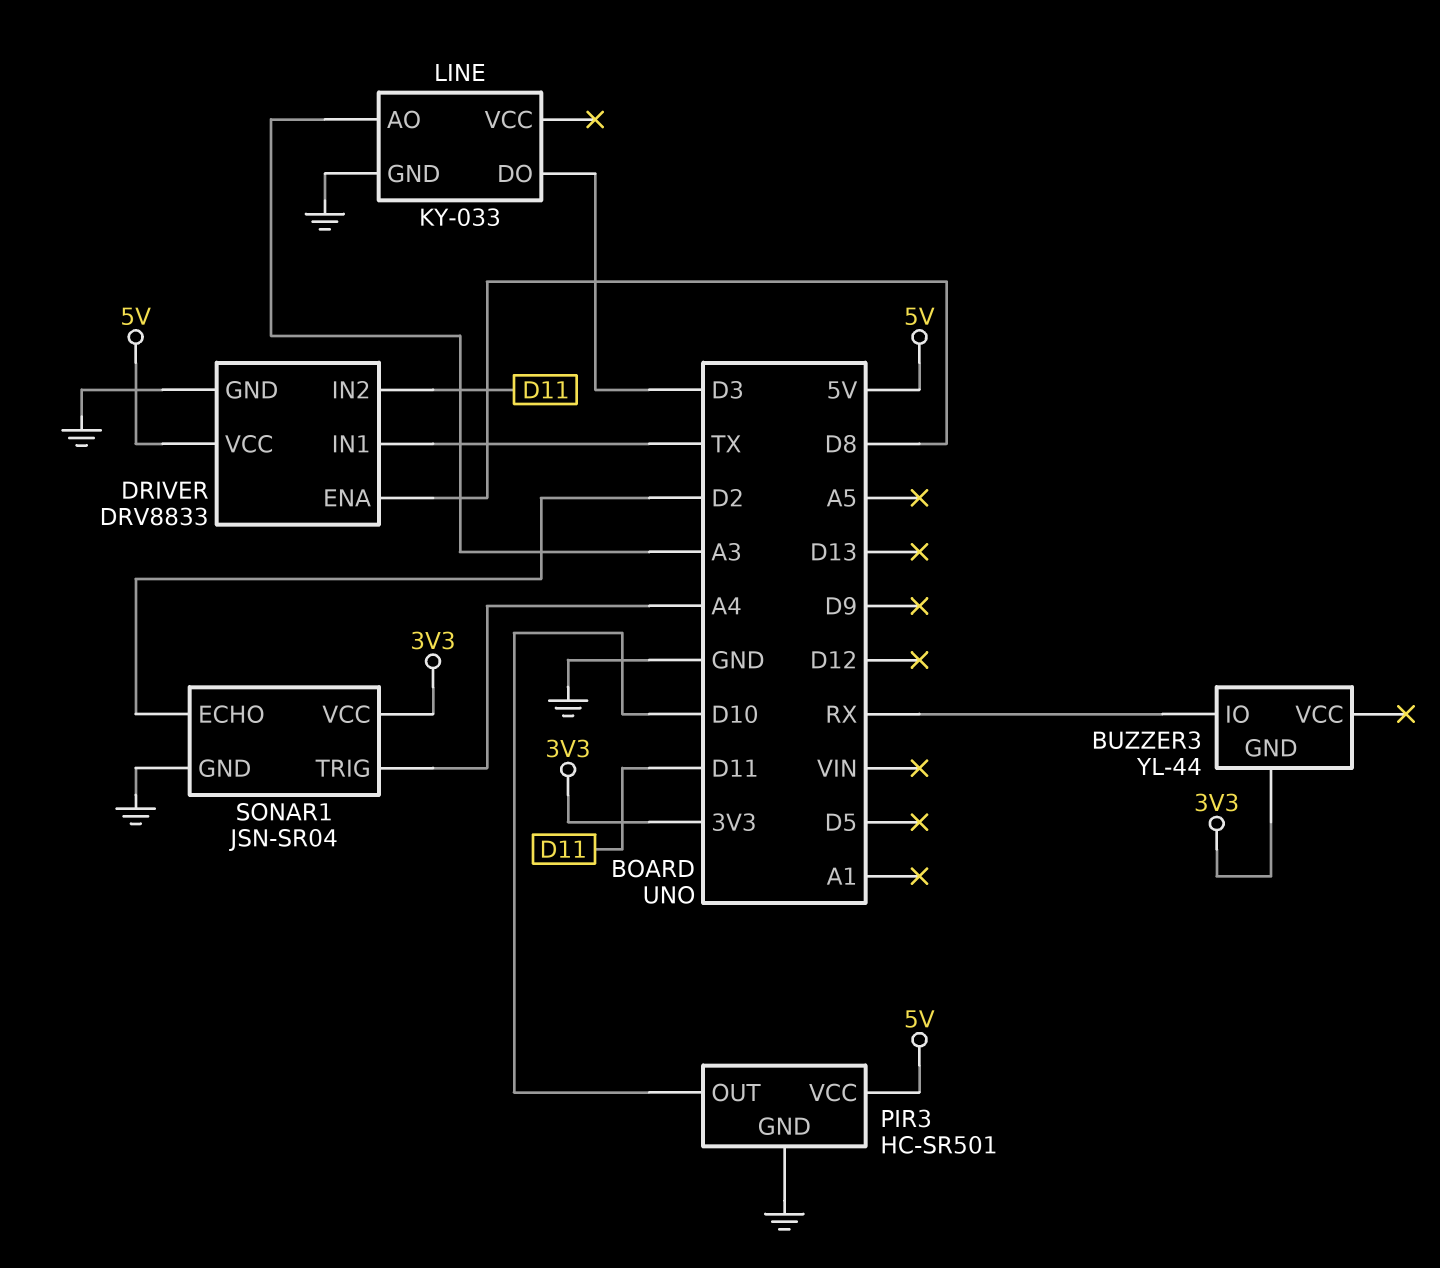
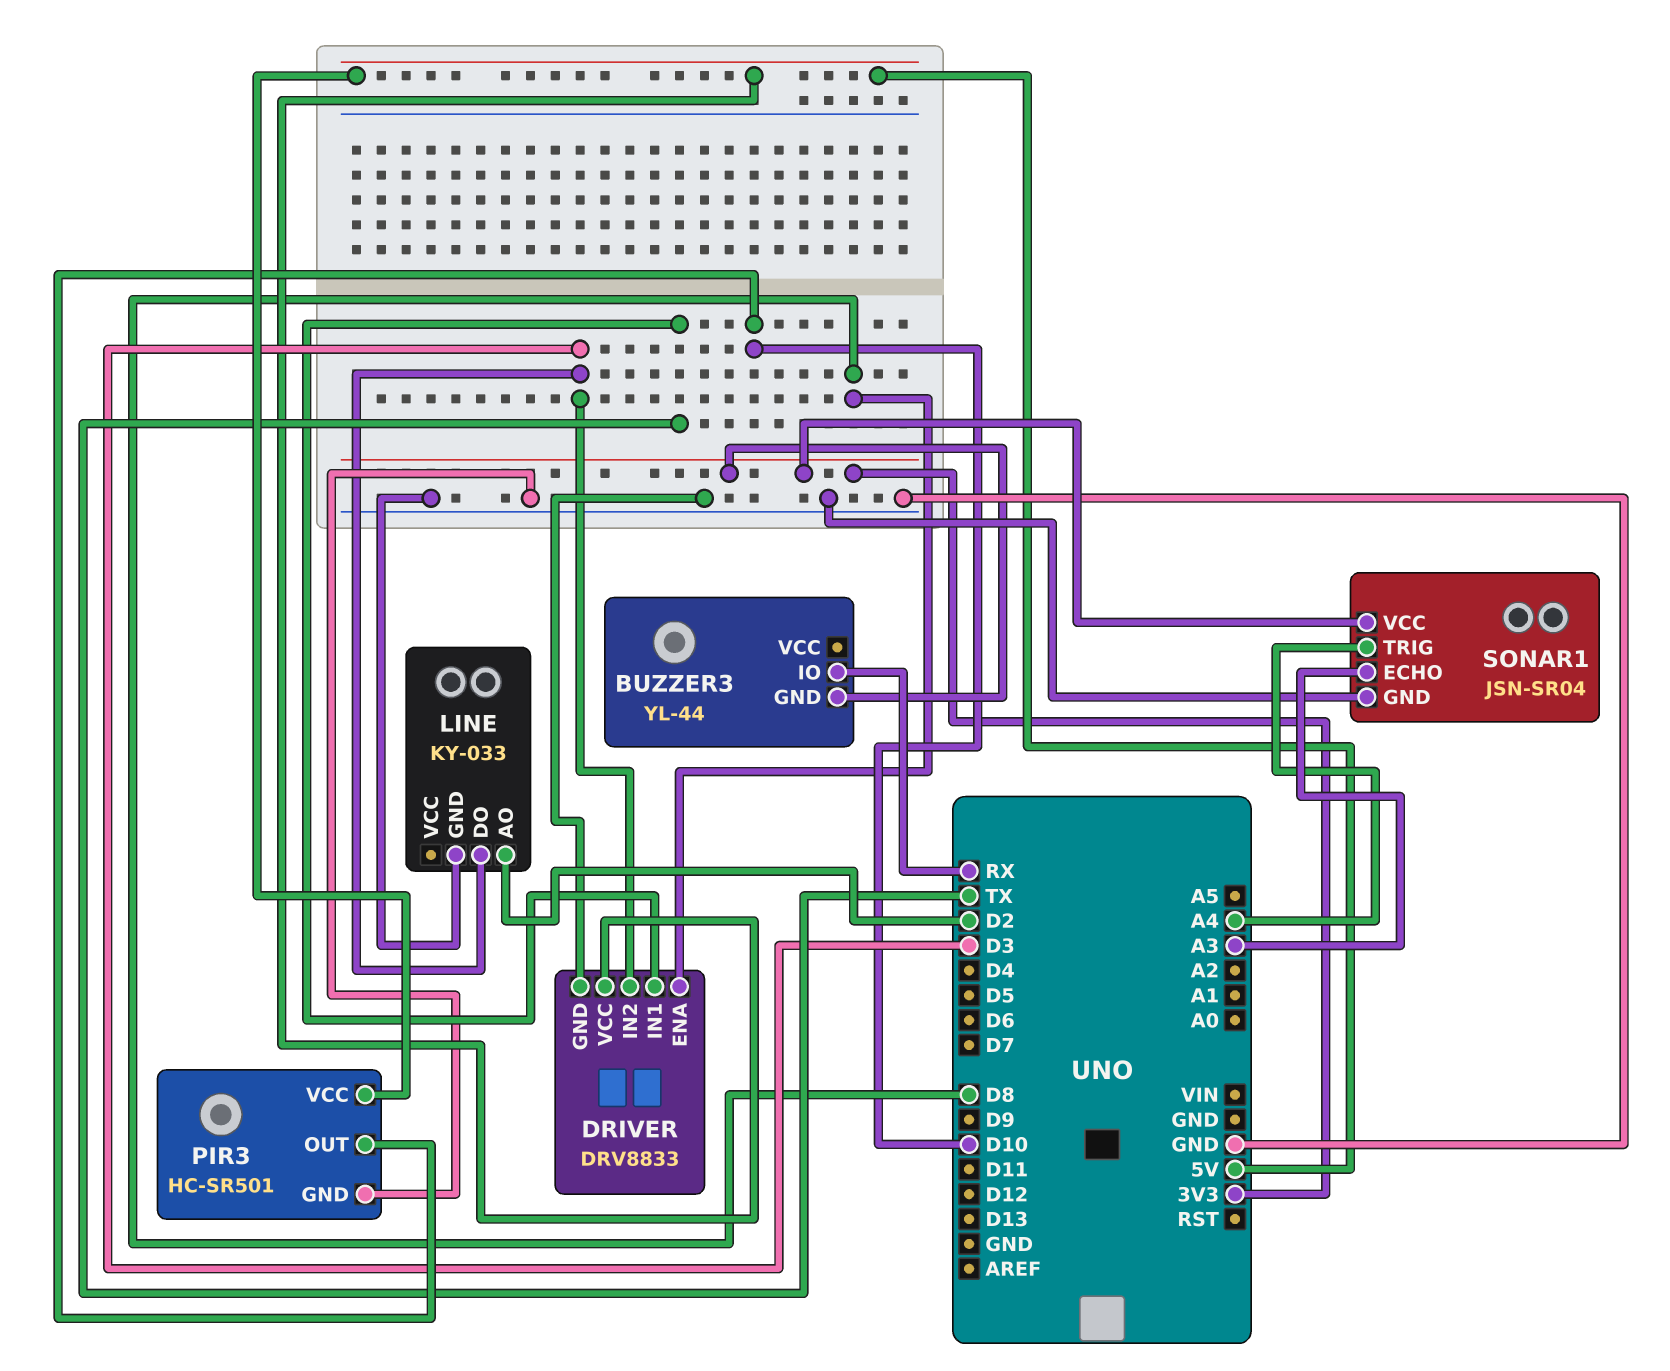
DRIVER pin IN2: D11 -> D3
LINE pin AO: A3 -> D2
SONAR1 pin ECHO: D2 -> A3

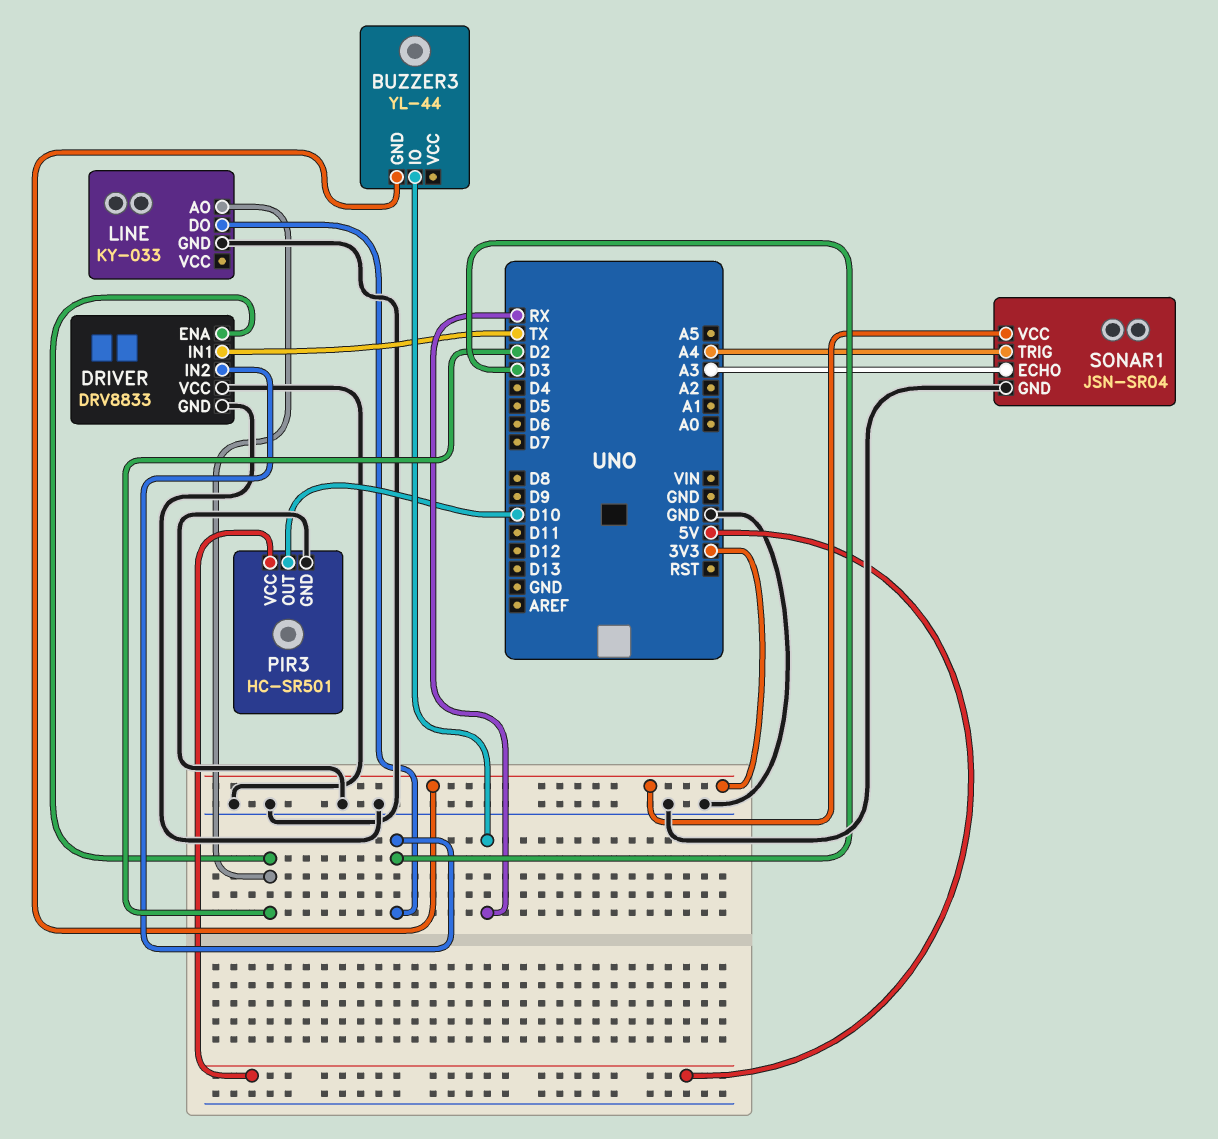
DRIVER pin ENA: D8 -> D2
DRIVER pin VCC: 5V -> GND

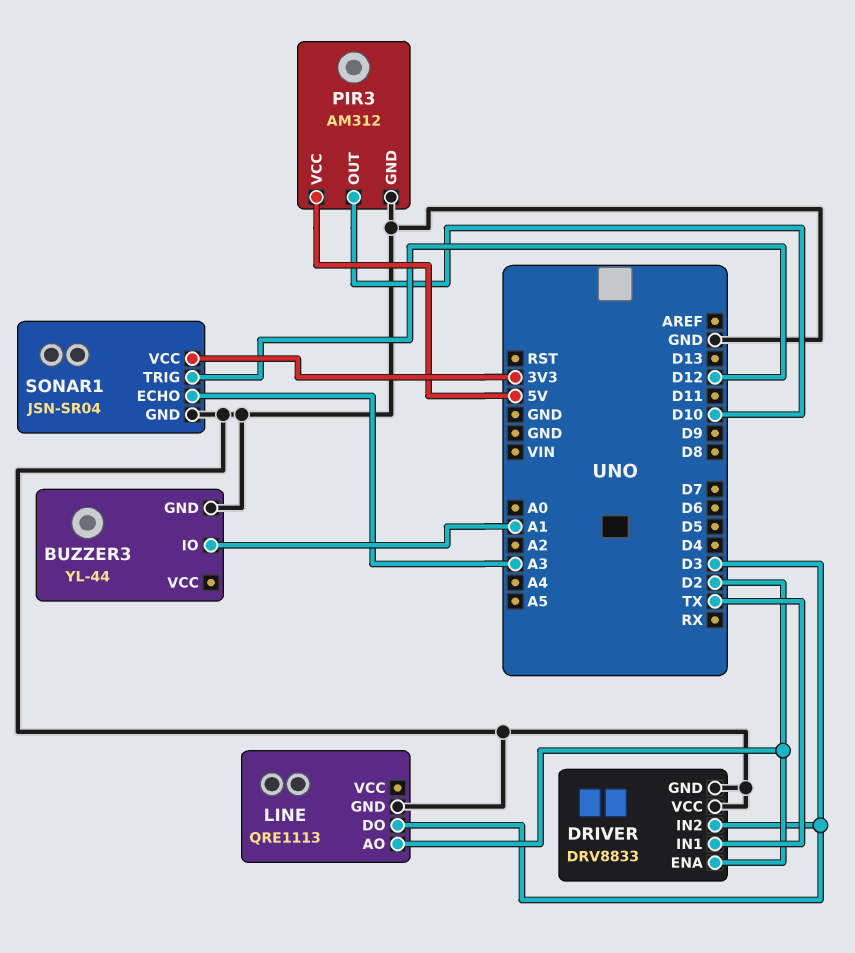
BUZZER3 pin GND: 3V3 -> GND
BUZZER3 pin IO: RX -> A1
LINE: KY-033 -> QRE1113
PIR3: HC-SR501 -> AM312
SONAR1 pin TRIG: A4 -> D12

